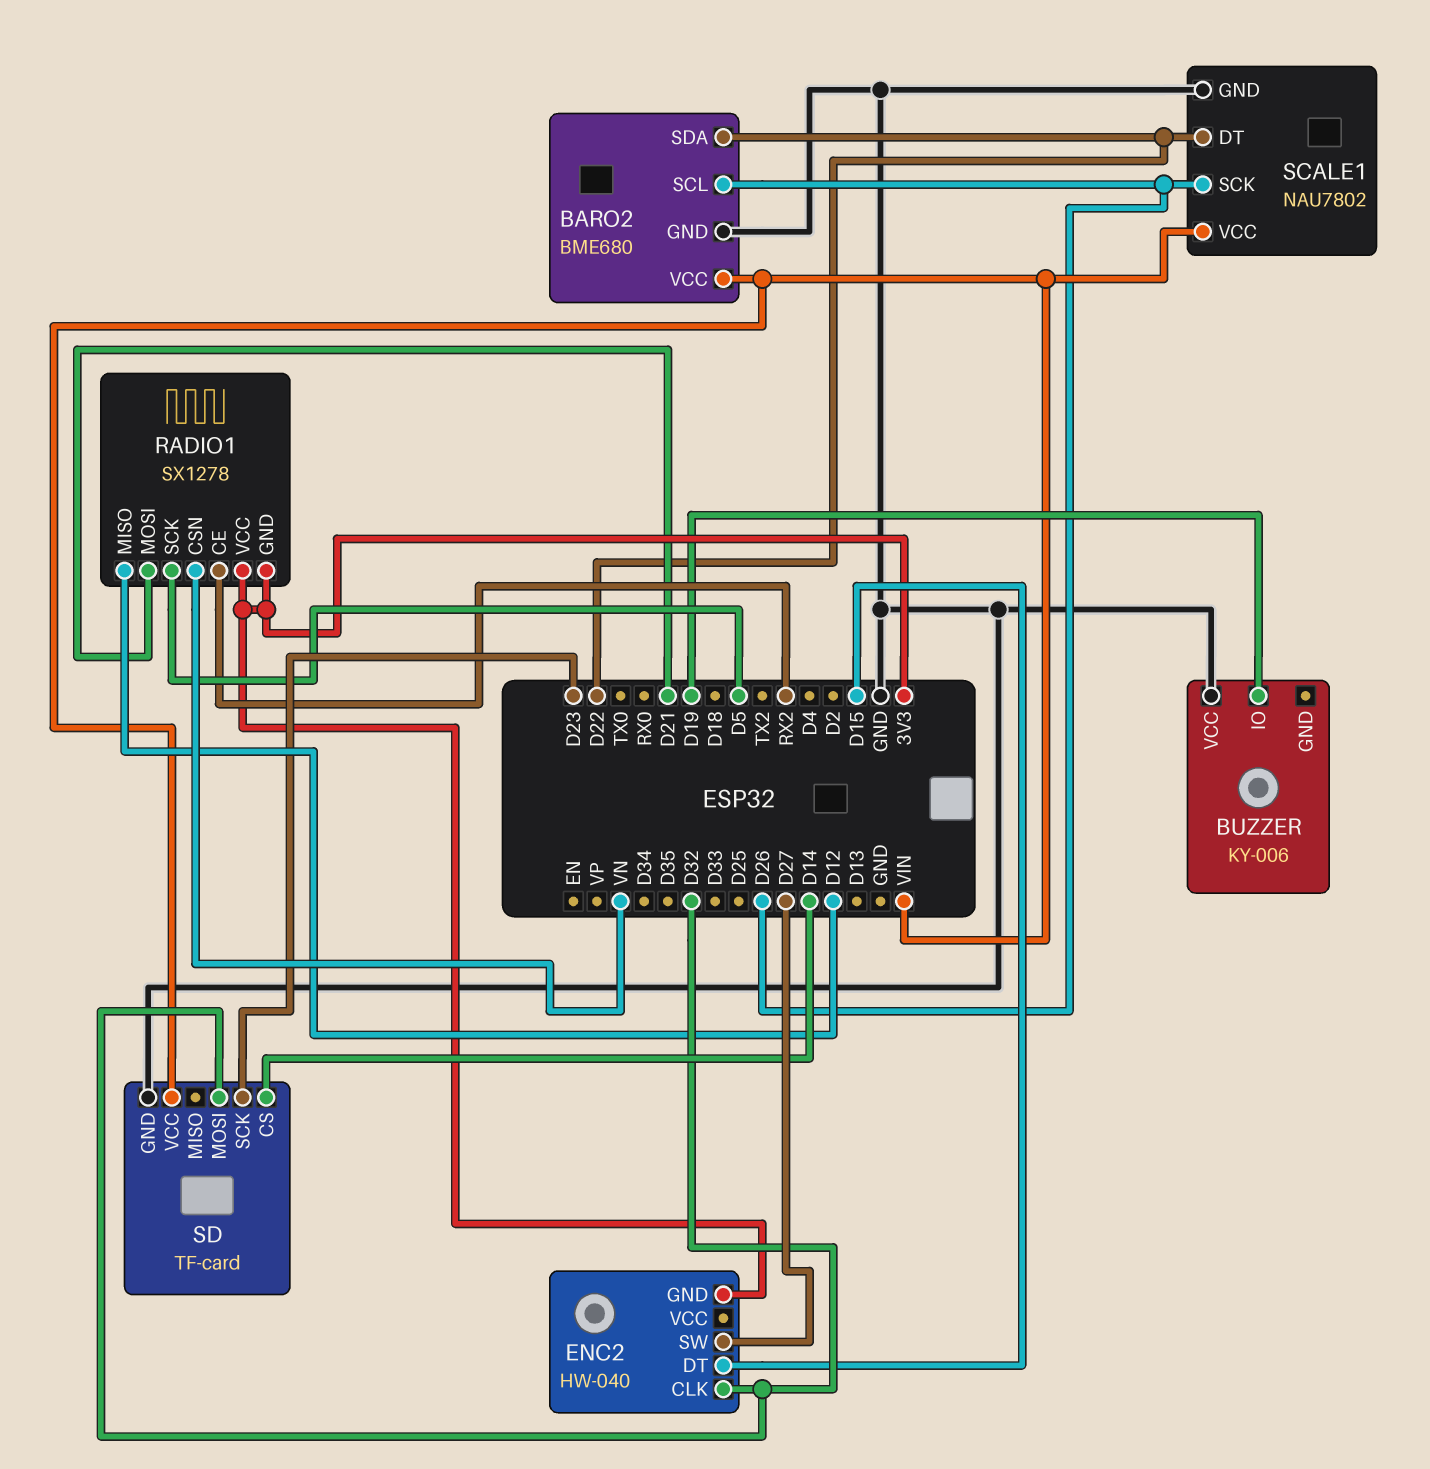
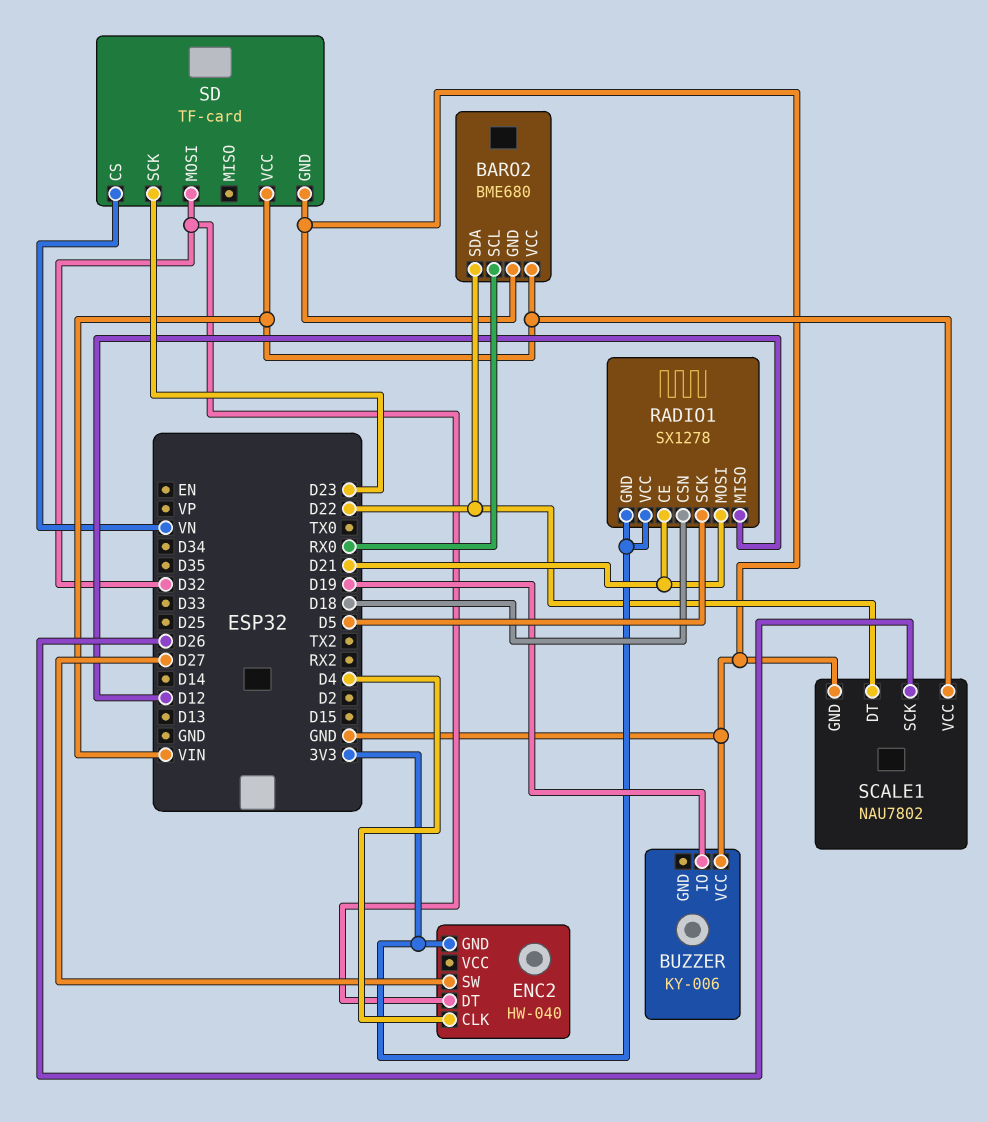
BARO2 pin SCL: D26 -> RX0
ENC2 pin CLK: D32 -> D4
ENC2 pin DT: D15 -> D32
RADIO1 pin CE: RX2 -> D21
RADIO1 pin CSN: VN -> D18
SD pin CS: D14 -> VN

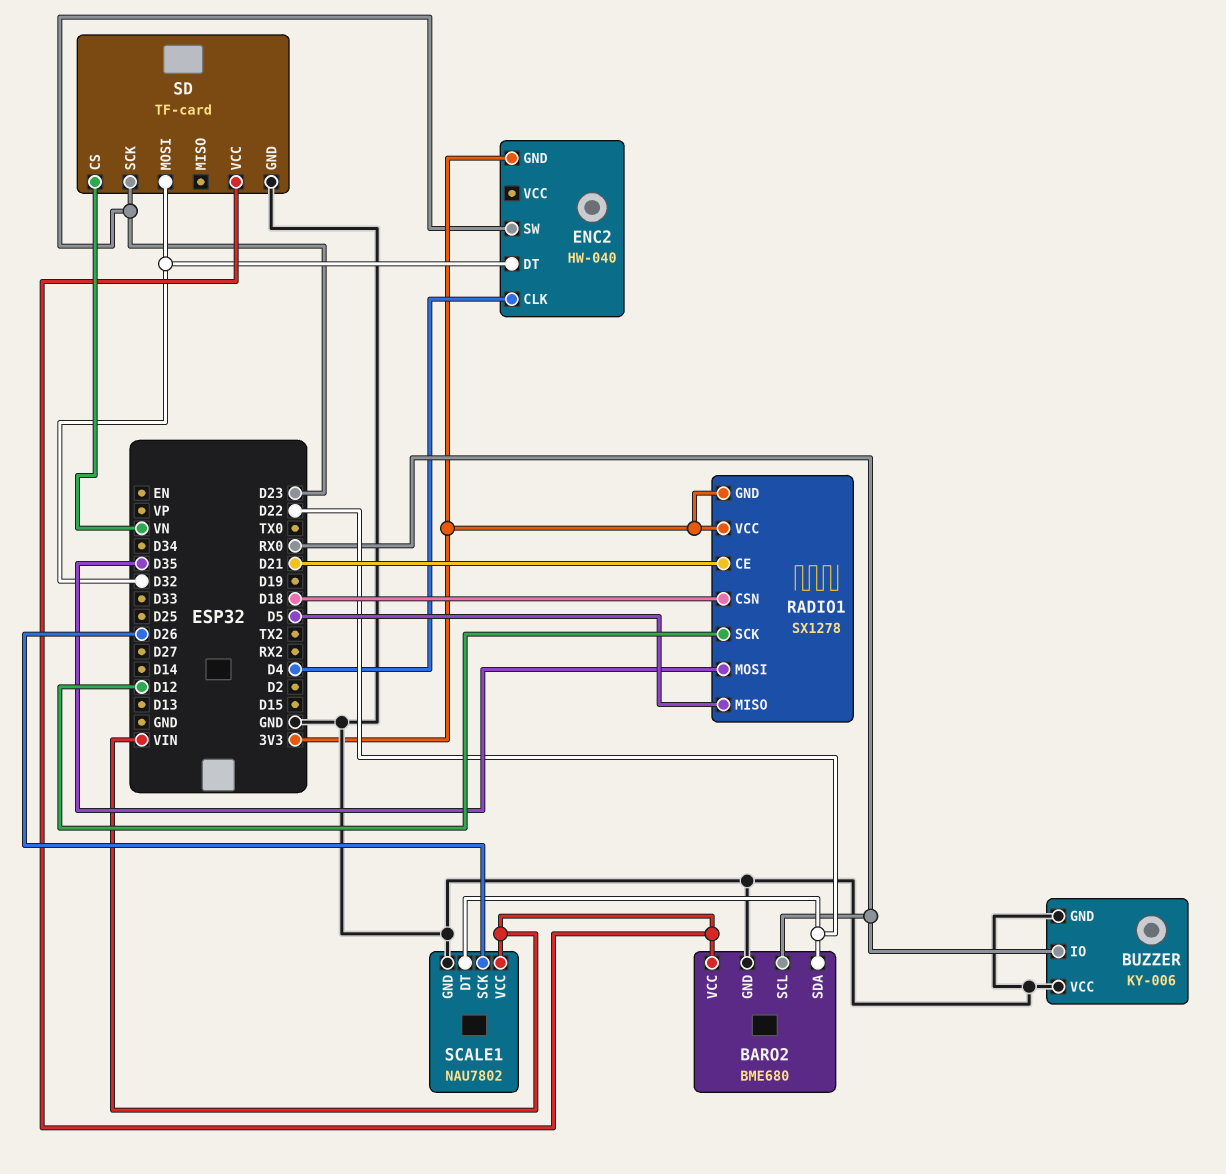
BUZZER pin GND: none -> GND
BUZZER pin IO: D19 -> RX0
ENC2 pin SW: D27 -> D23
RADIO1 pin MISO: D12 -> D5
RADIO1 pin MOSI: D21 -> D35
RADIO1 pin SCK: D5 -> D12

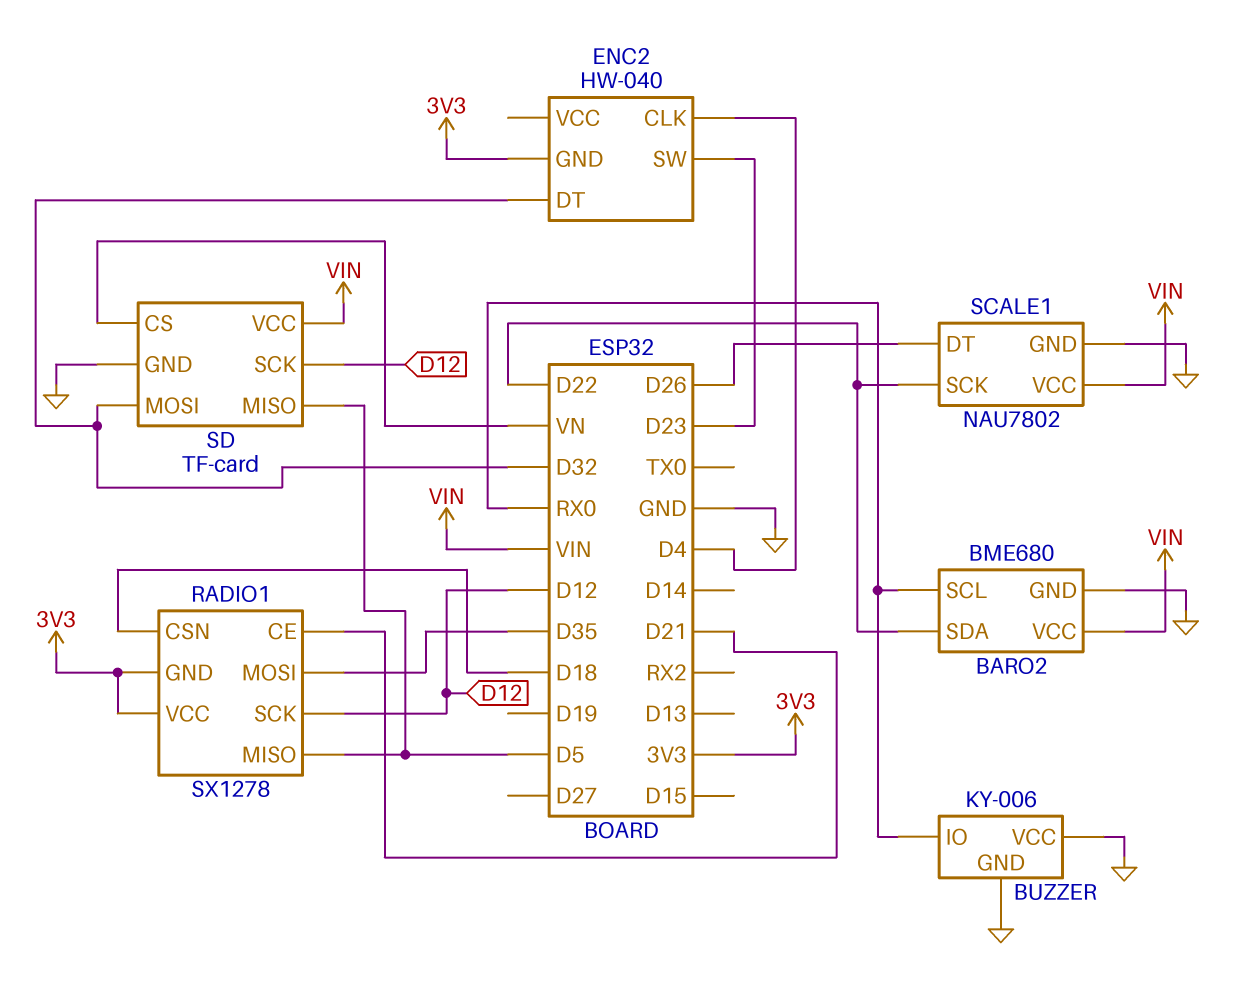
SCALE1 pin DT: D22 -> D26
SCALE1 pin SCK: D26 -> D22
SD pin MISO: none -> D5
SD pin SCK: D23 -> D12

